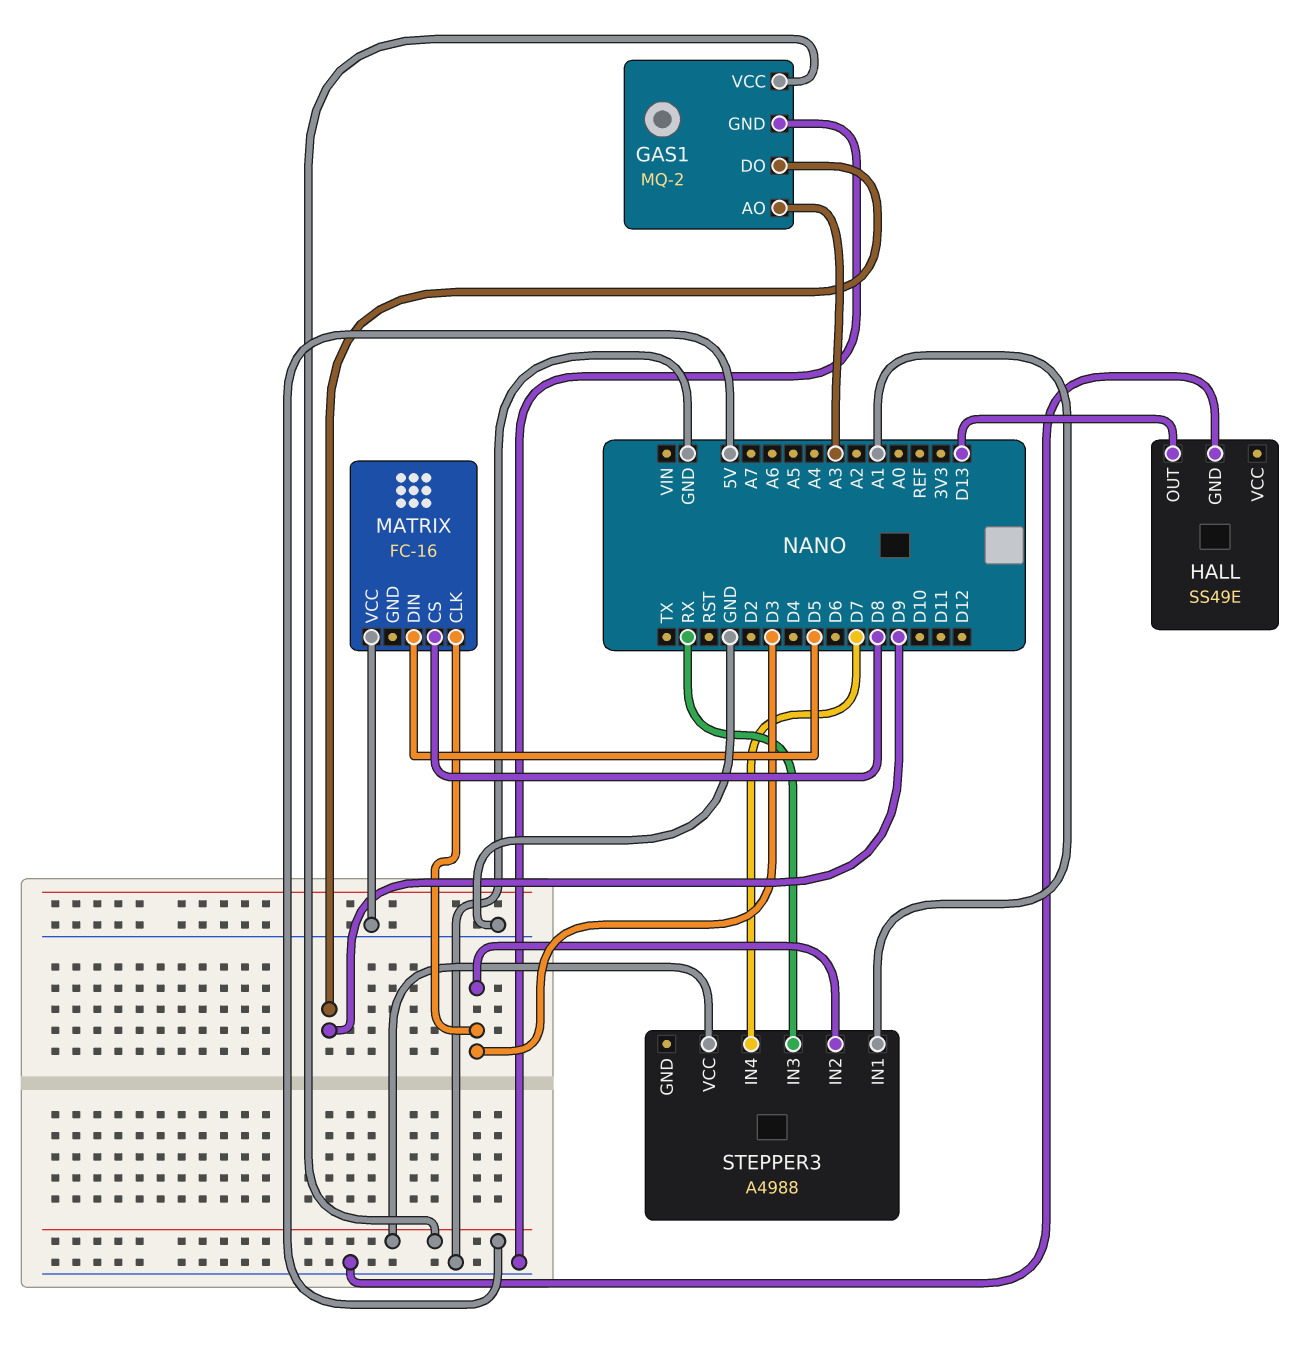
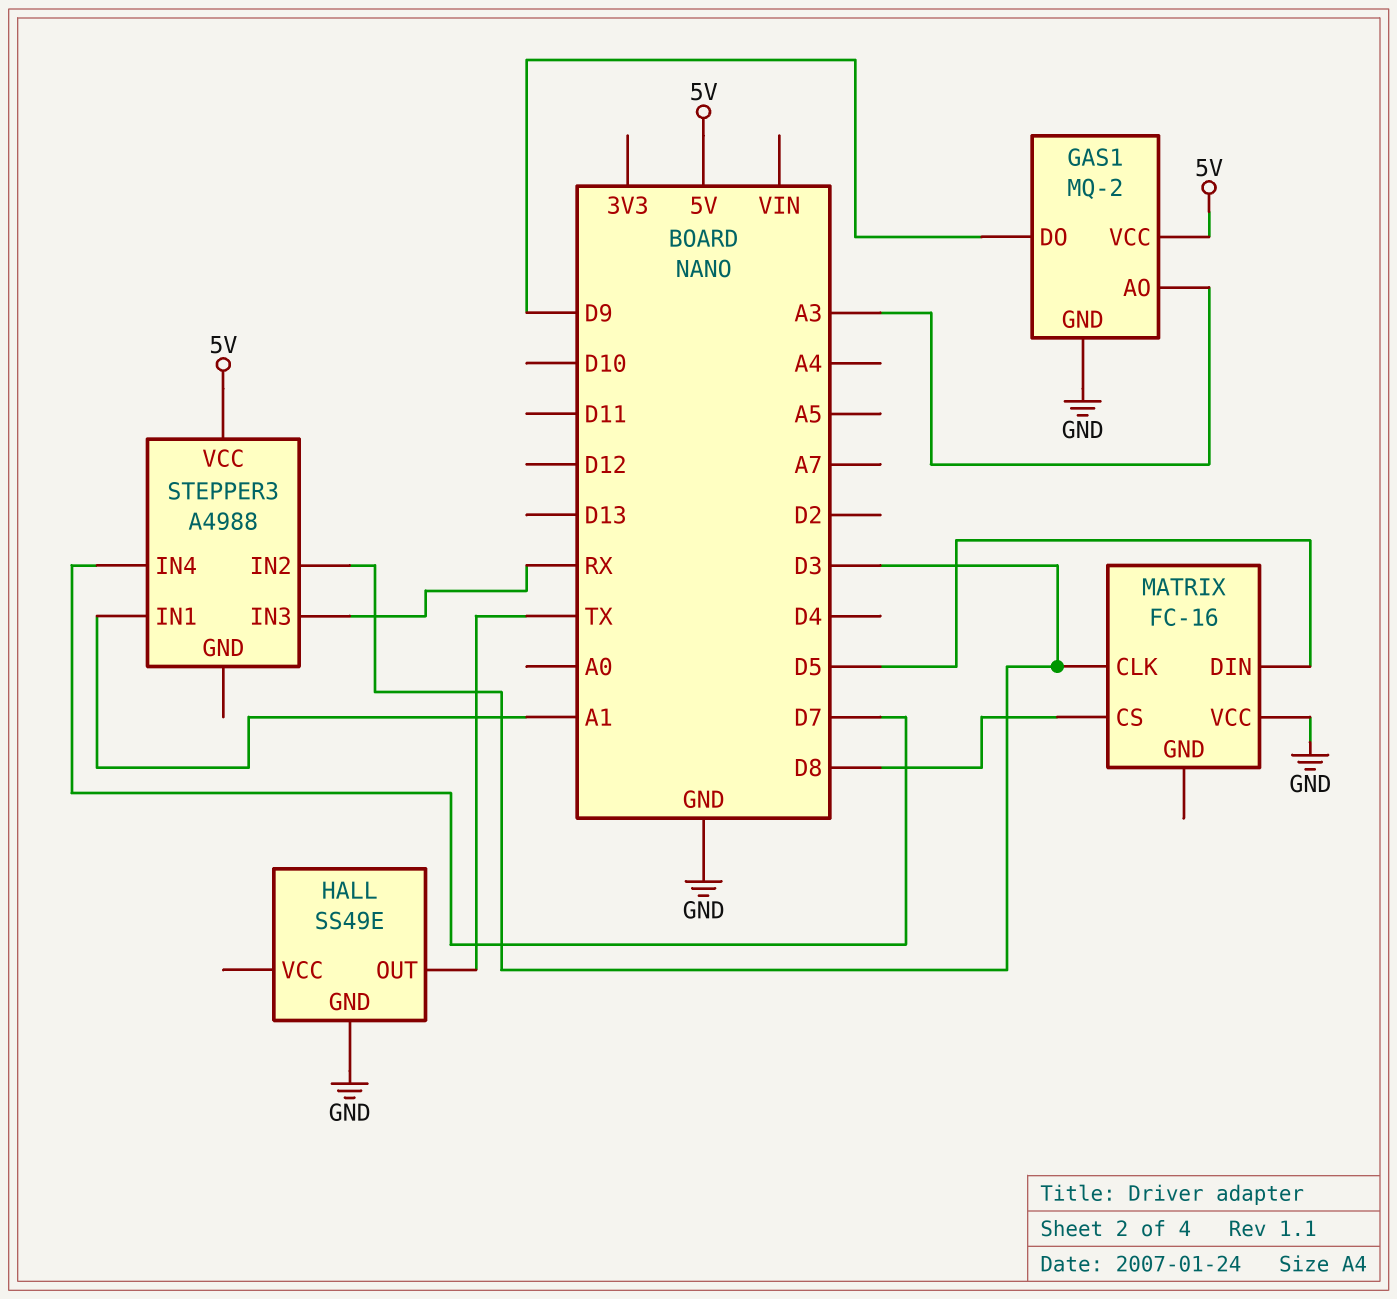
HALL pin OUT: D13 -> TX

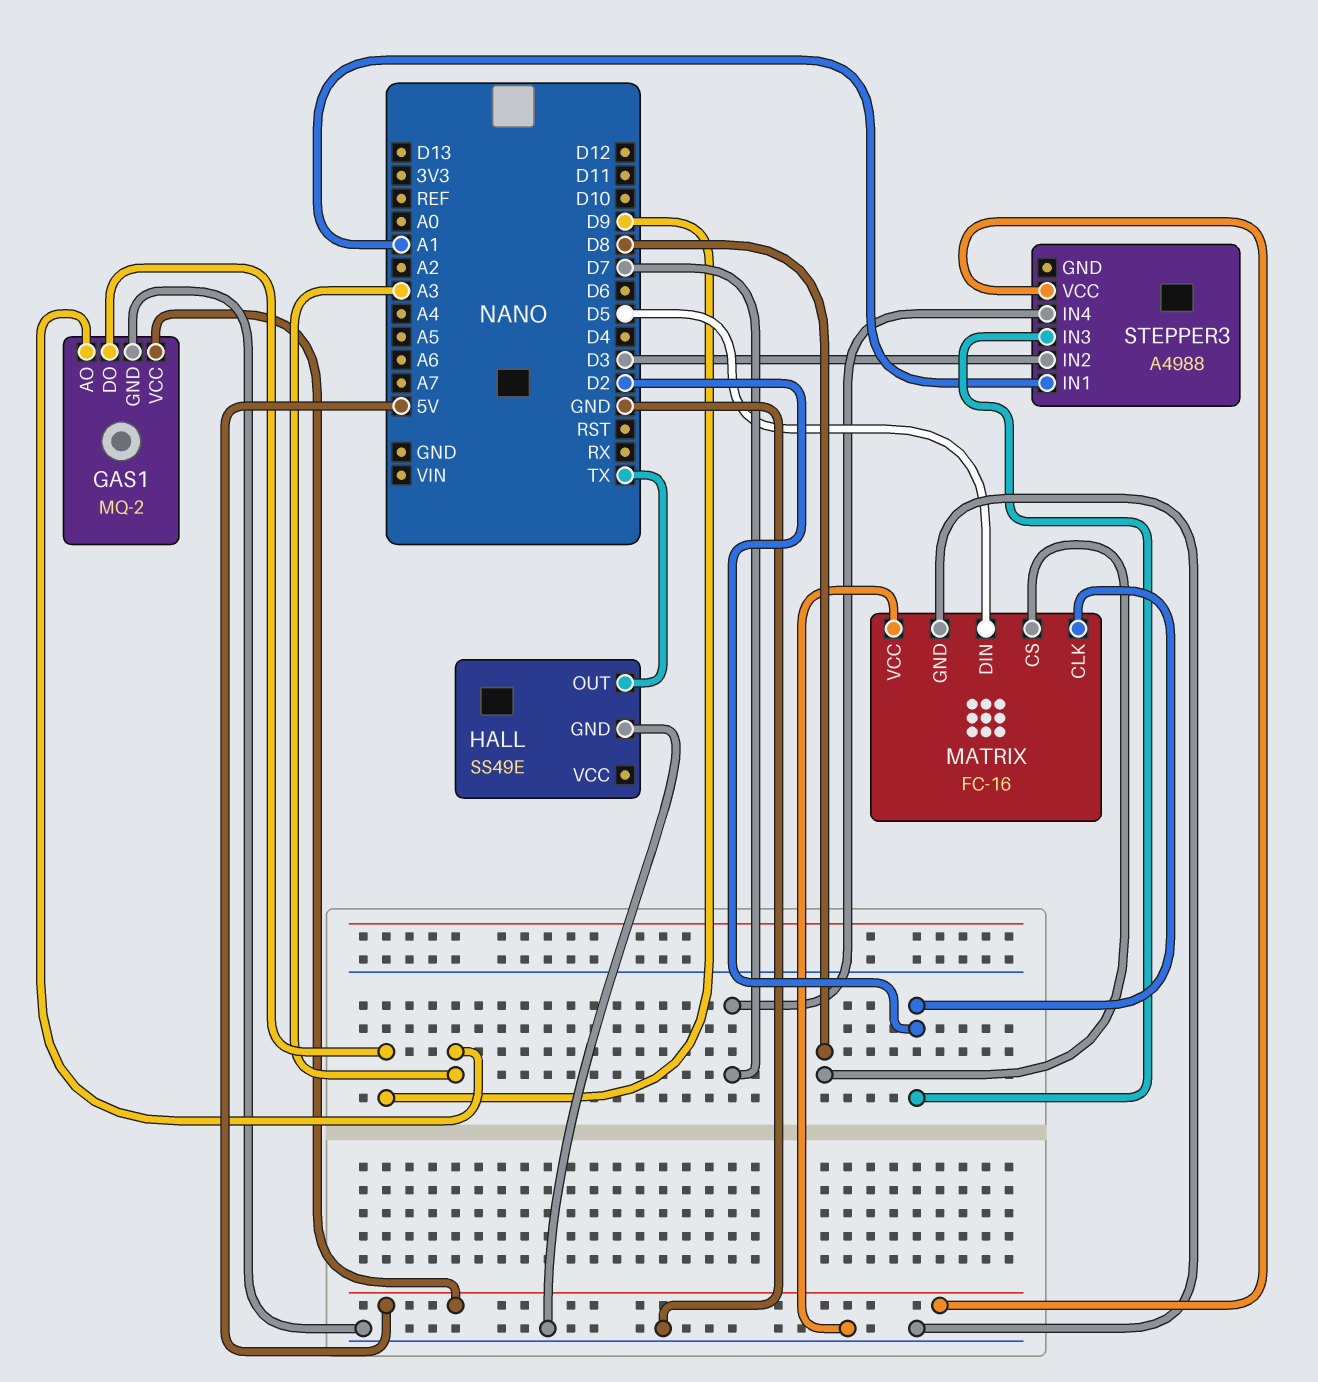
MATRIX pin CLK: D3 -> D2
MATRIX pin GND: none -> GND
STEPPER3 pin IN3: RX -> D2

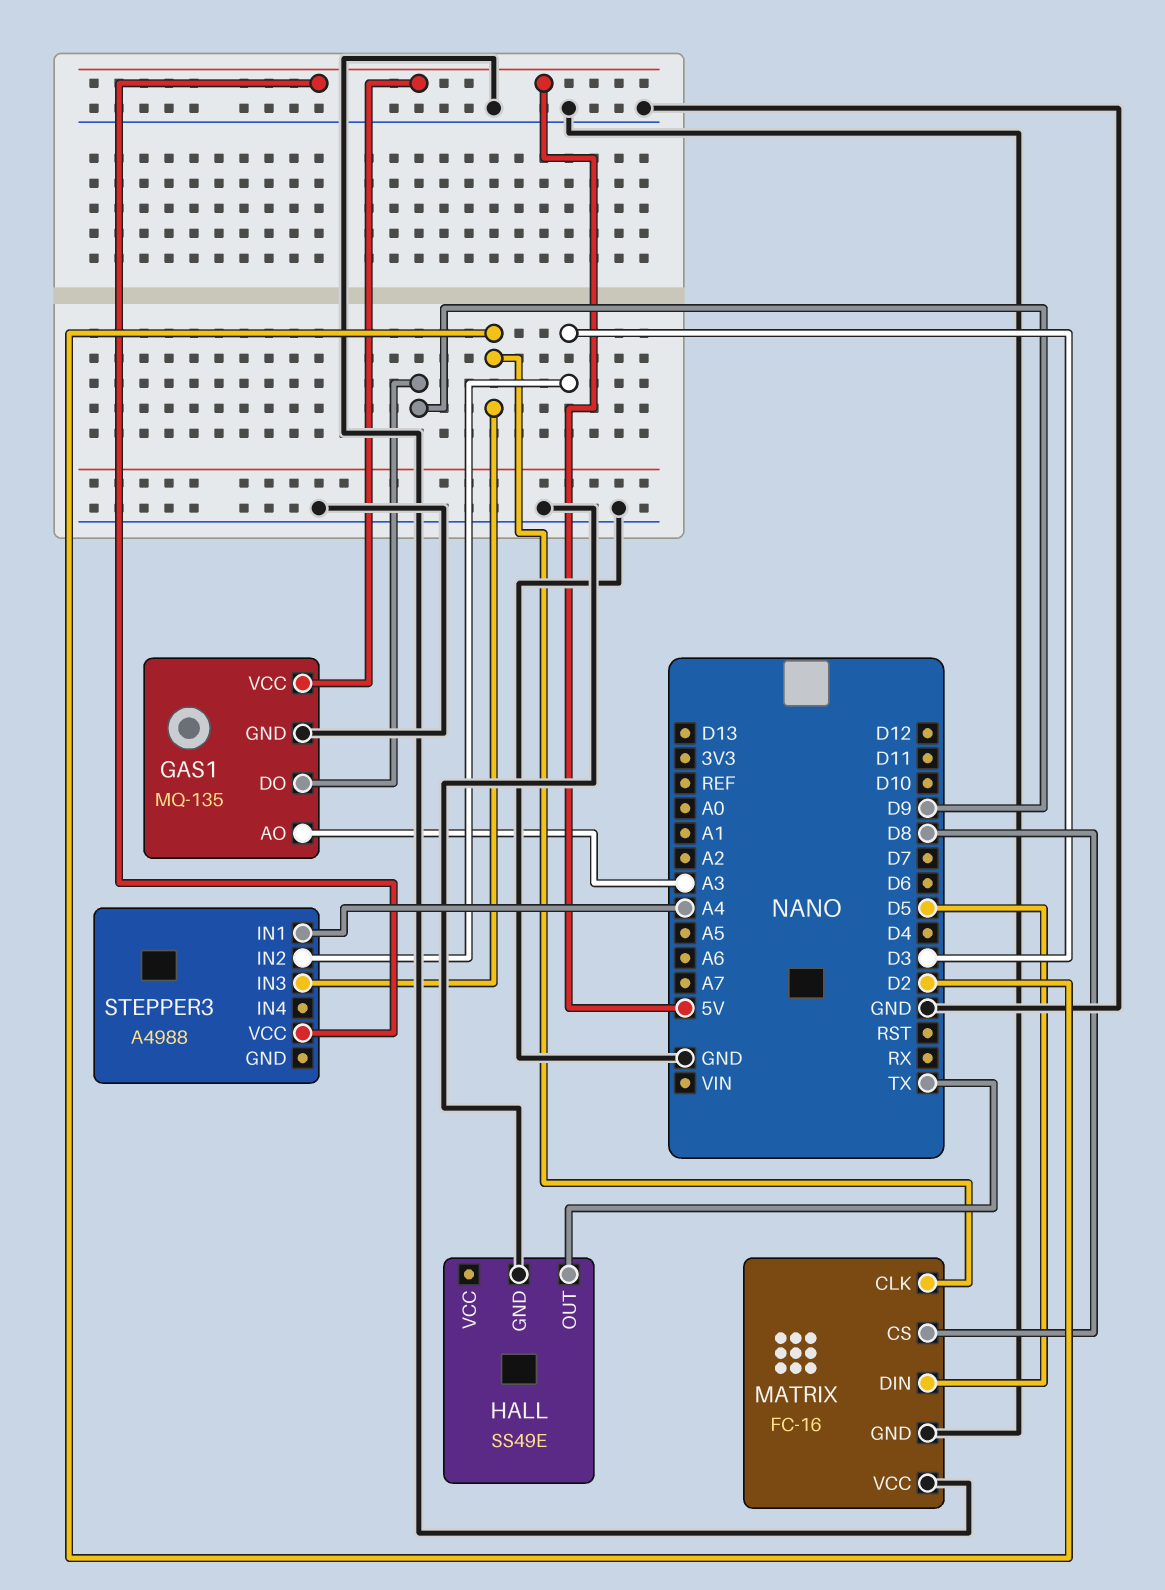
GAS1: MQ-2 -> MQ-135
STEPPER3 pin IN1: A1 -> A4
STEPPER3 pin IN4: D7 -> none

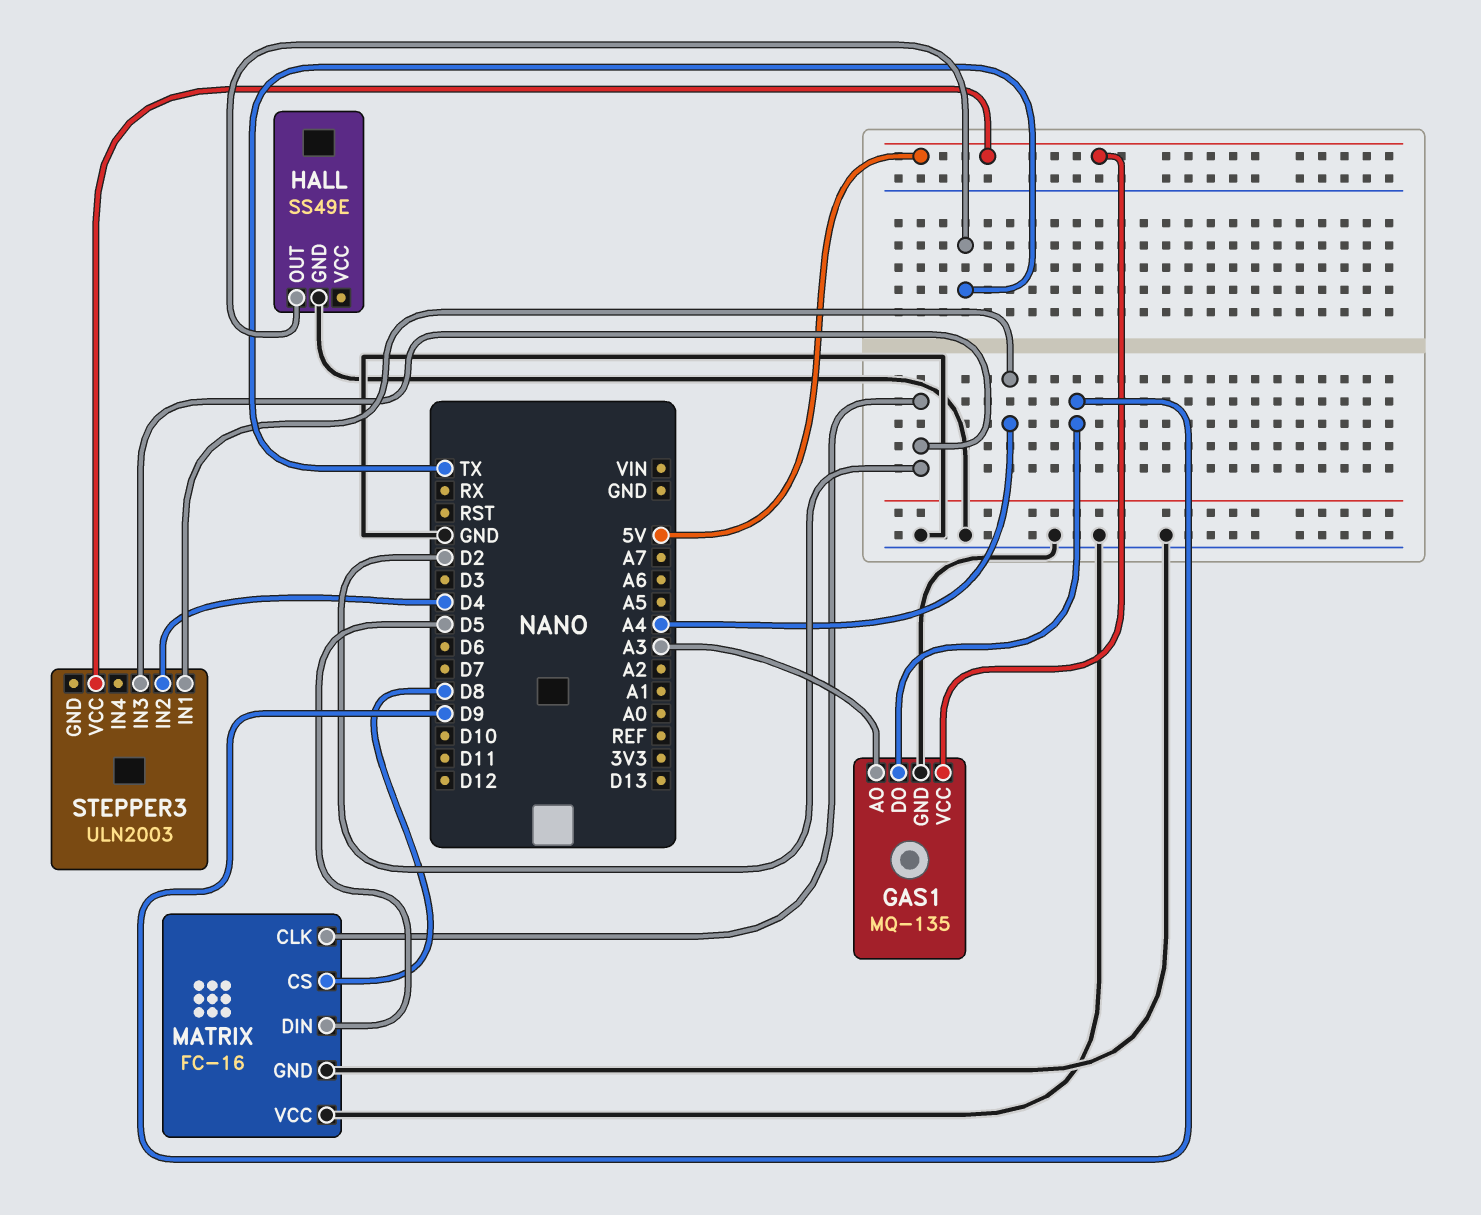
STEPPER3: A4988 -> ULN2003
STEPPER3 pin IN2: D3 -> D4

